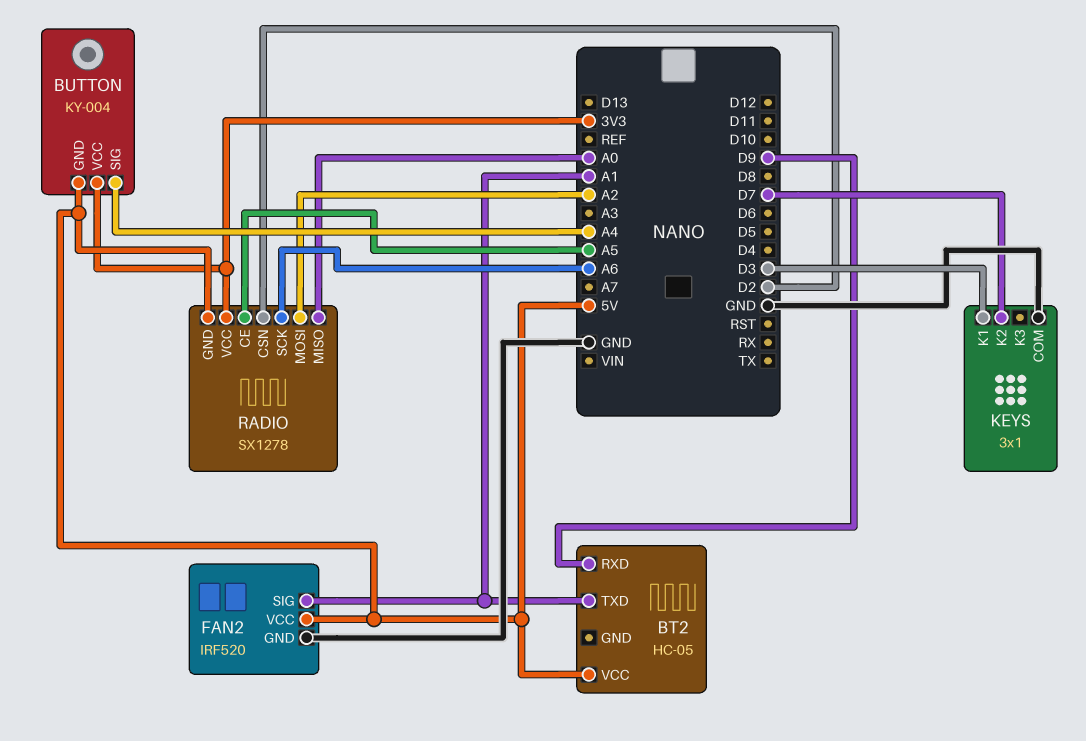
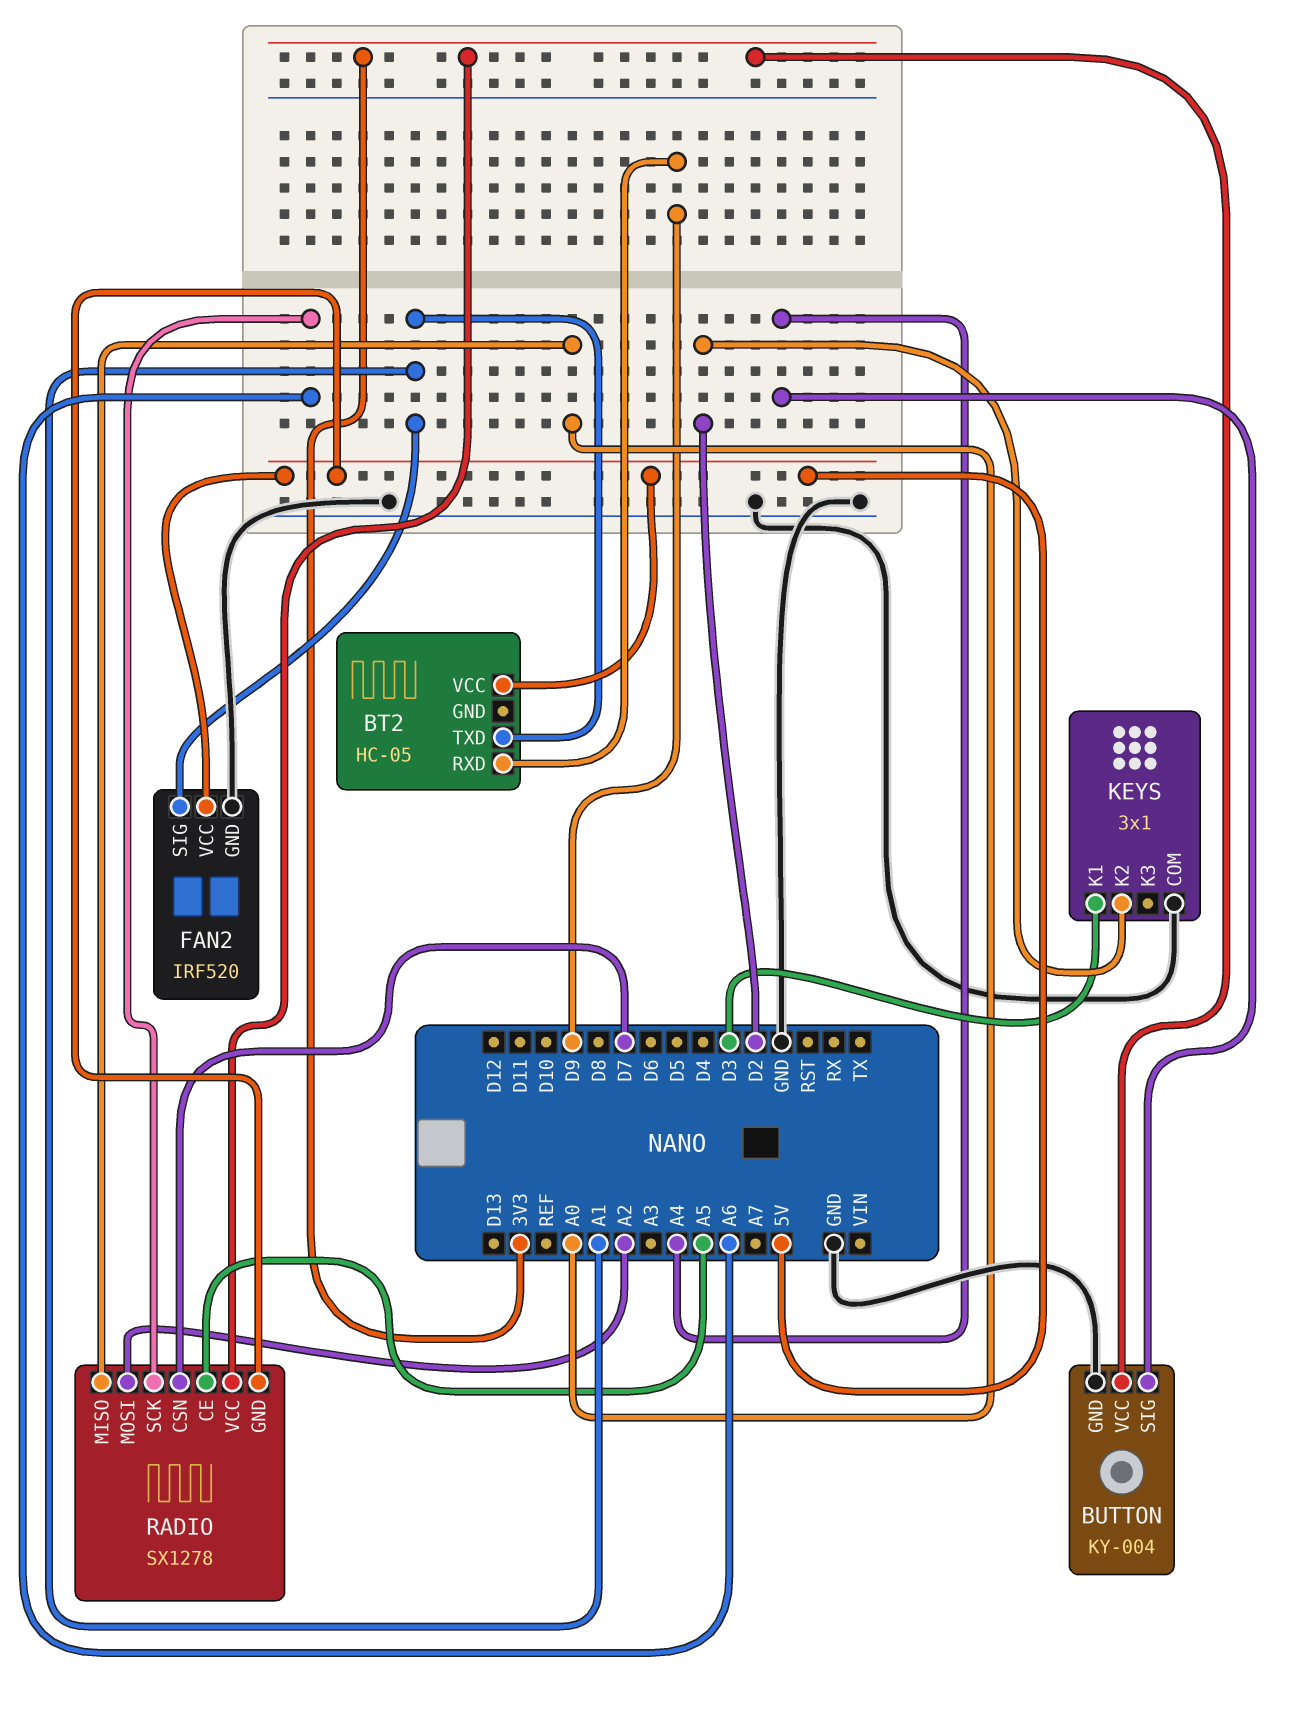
BUTTON pin GND: 5V -> GND
KEYS pin K2: D7 -> D2
RADIO pin CSN: D2 -> D7

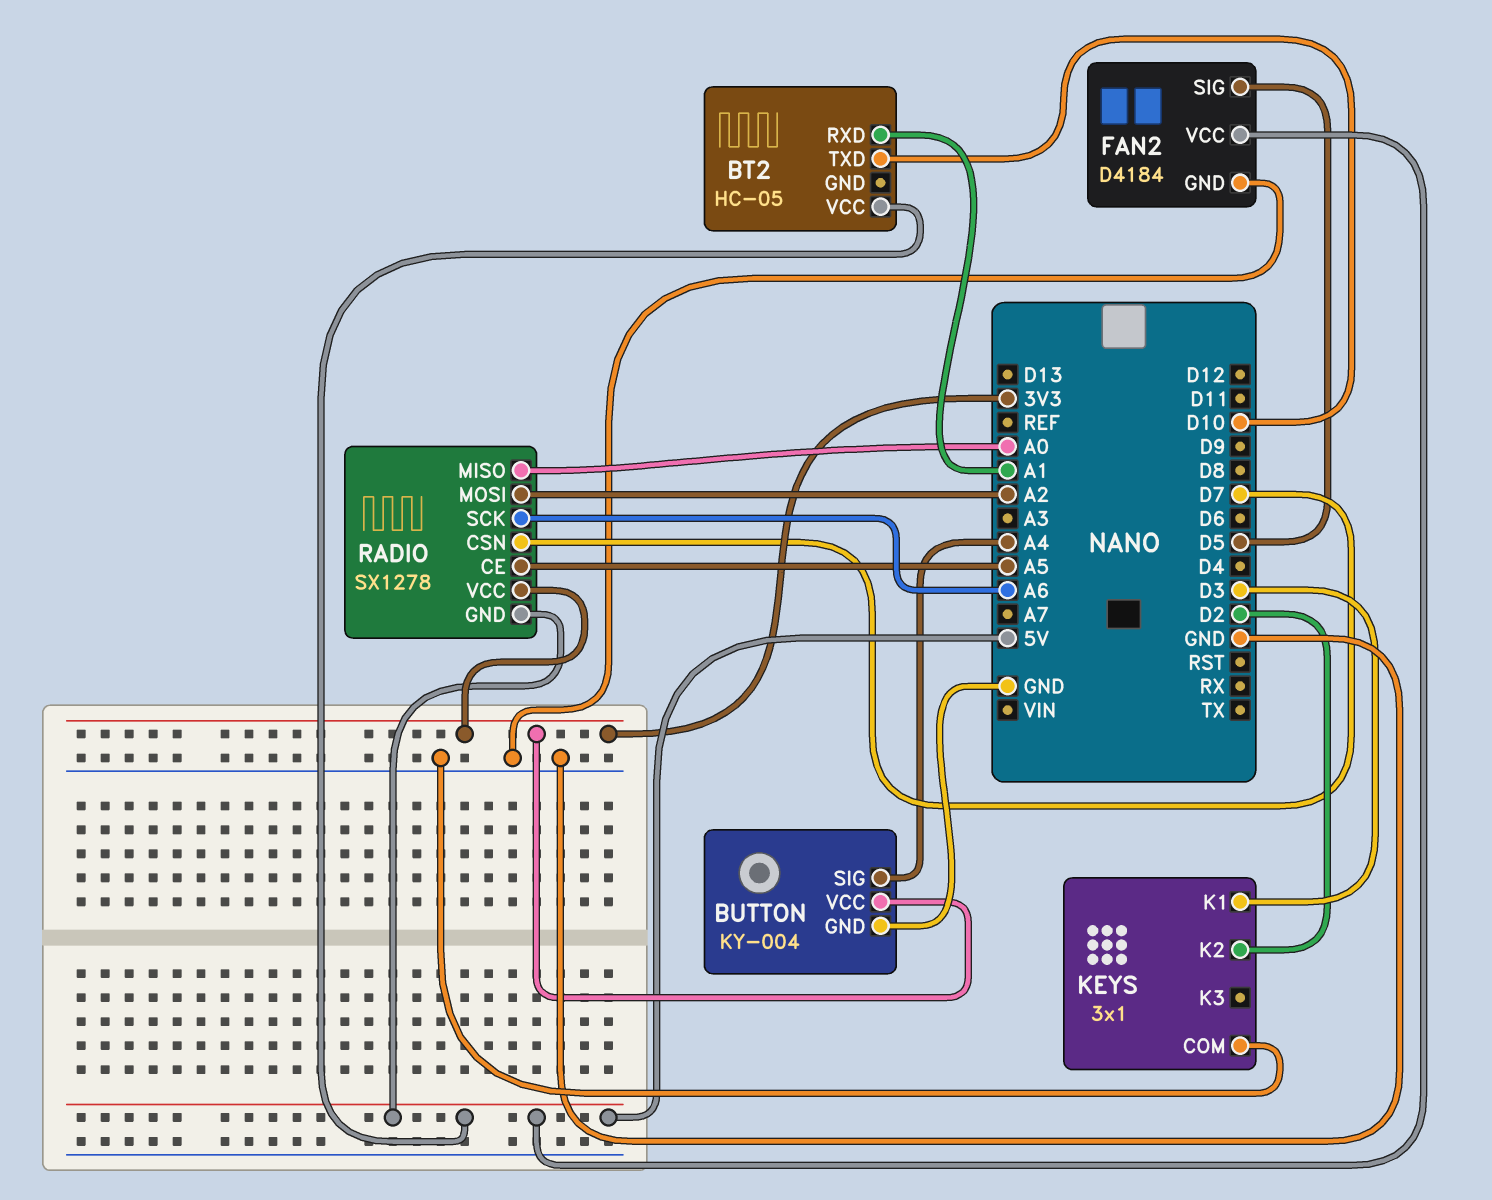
BT2 pin RXD: D9 -> A1
BT2 pin TXD: A1 -> D10
FAN2: IRF520 -> D4184
FAN2 pin SIG: A1 -> D5

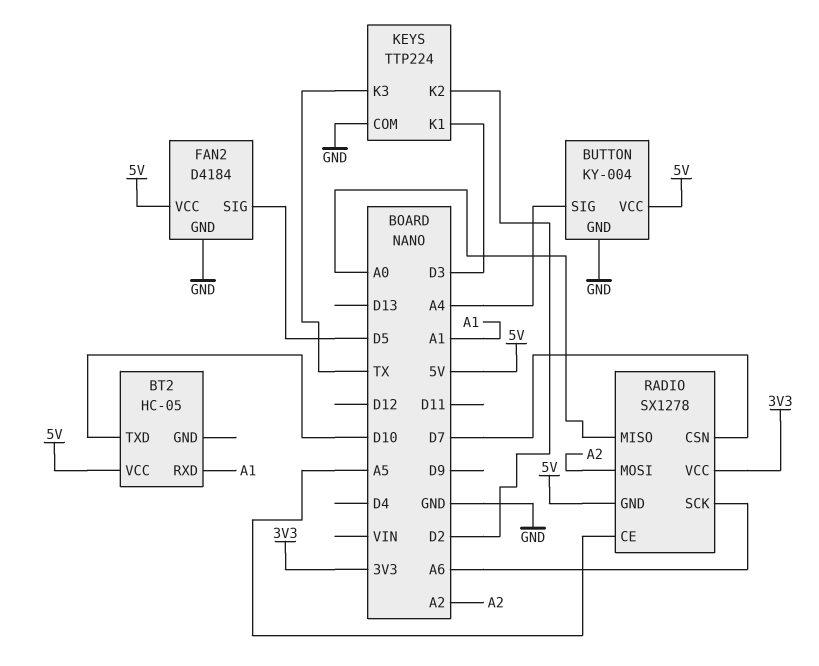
BUTTON pin VCC: 3V3 -> 5V
KEYS: 3x1 -> TTP224
KEYS pin K3: none -> TX

